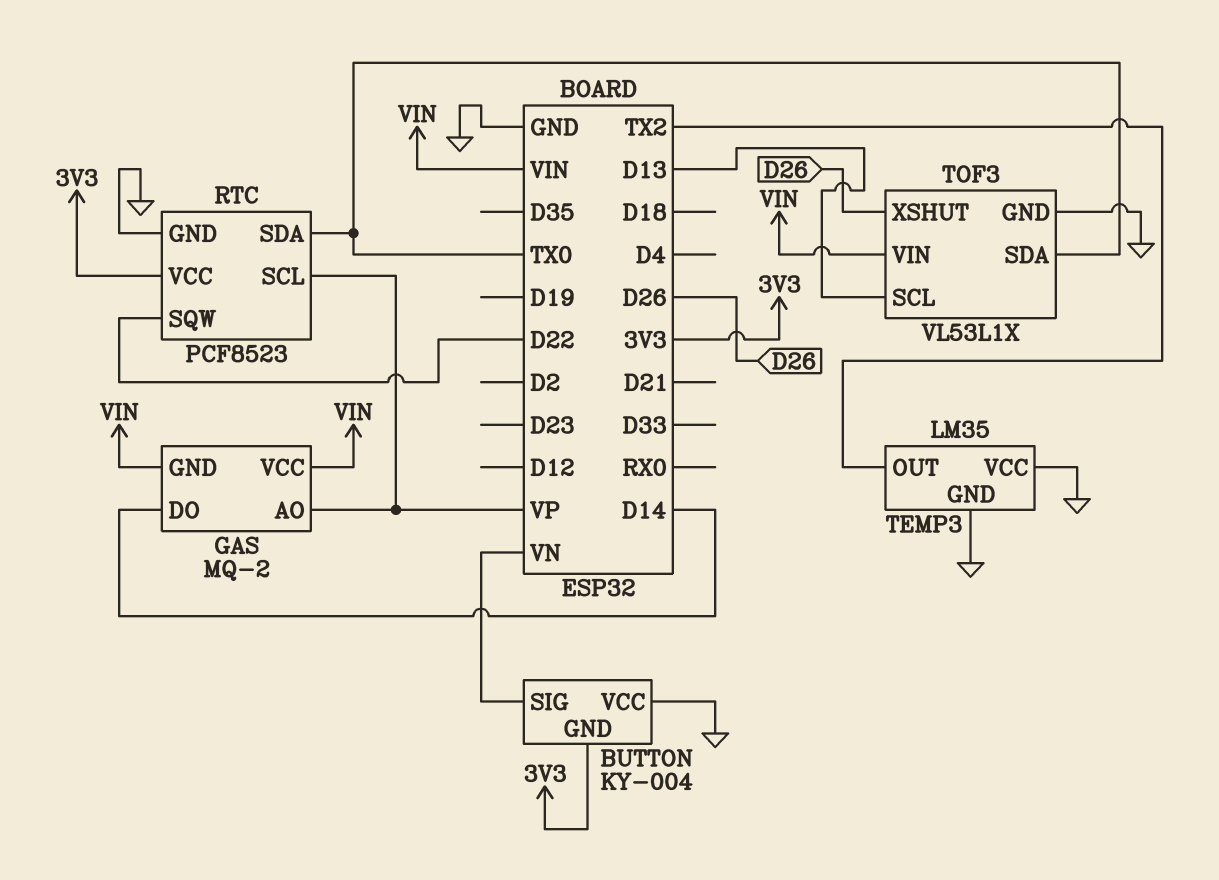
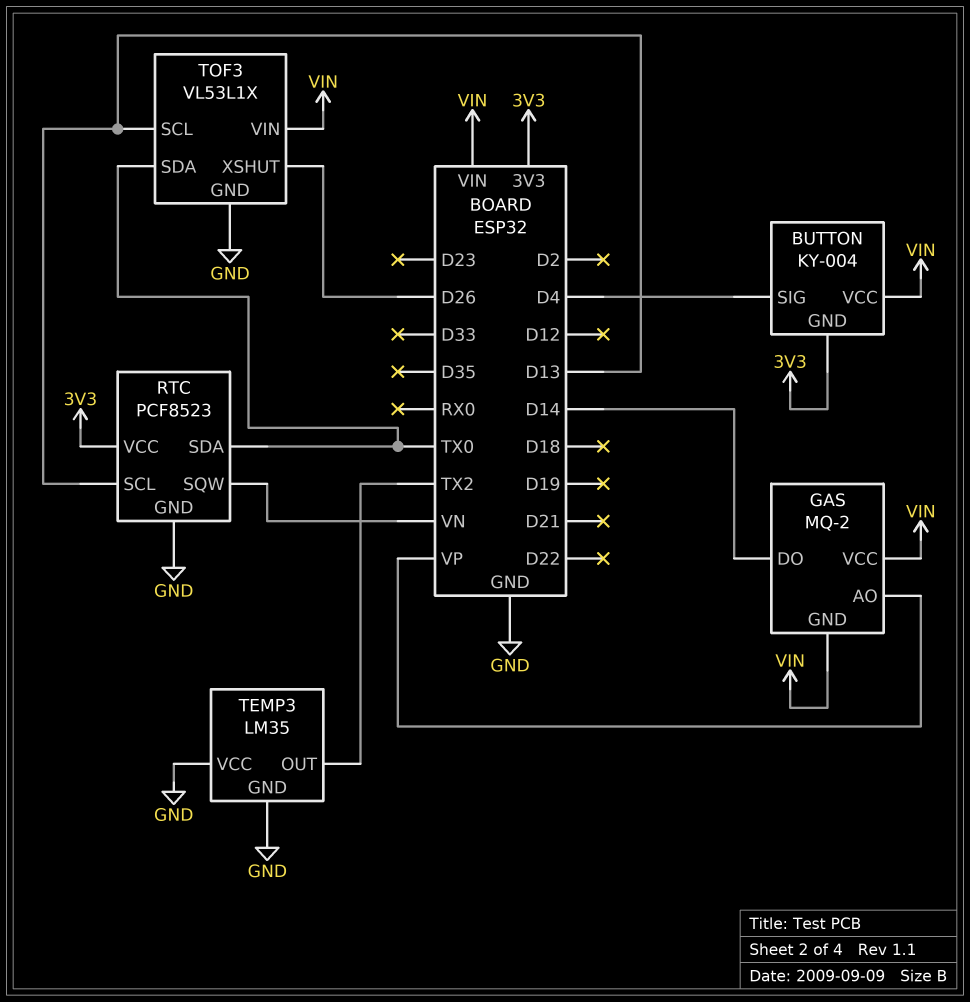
BUTTON pin SIG: VN -> D4
BUTTON pin VCC: GND -> VIN
RTC pin SCL: VP -> D13
RTC pin SQW: D22 -> VN

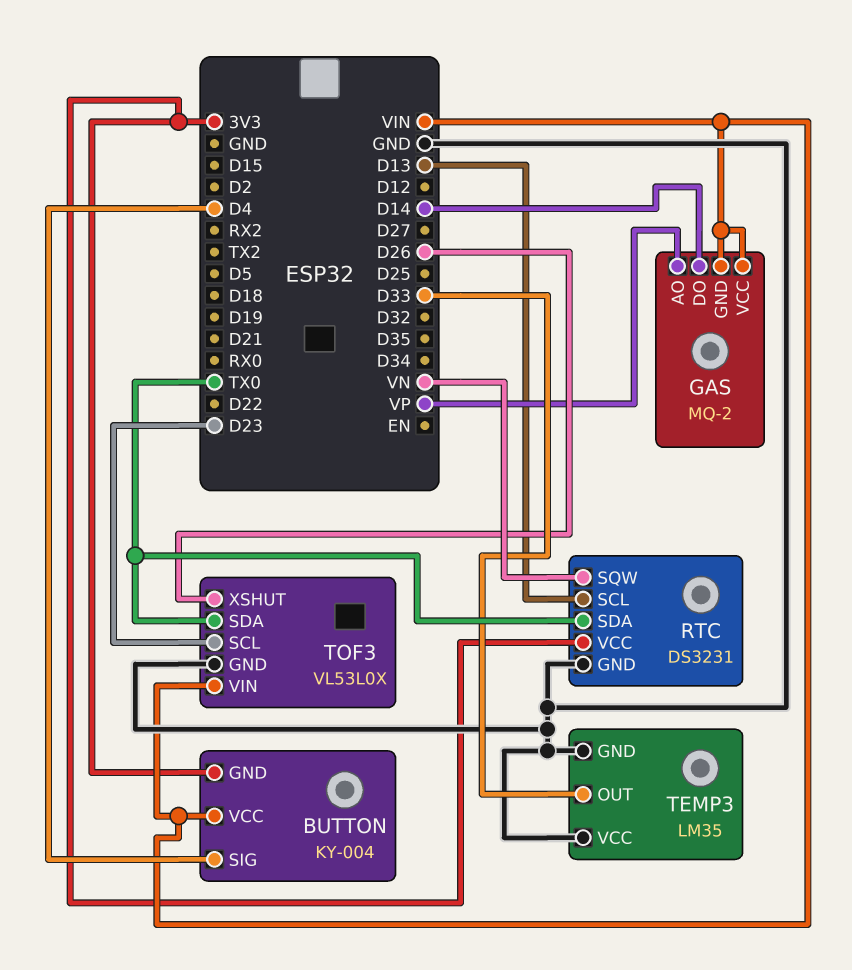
RTC: PCF8523 -> DS3231
TEMP3 pin OUT: TX2 -> D33
TOF3: VL53L1X -> VL53L0X
TOF3 pin SCL: D13 -> D23

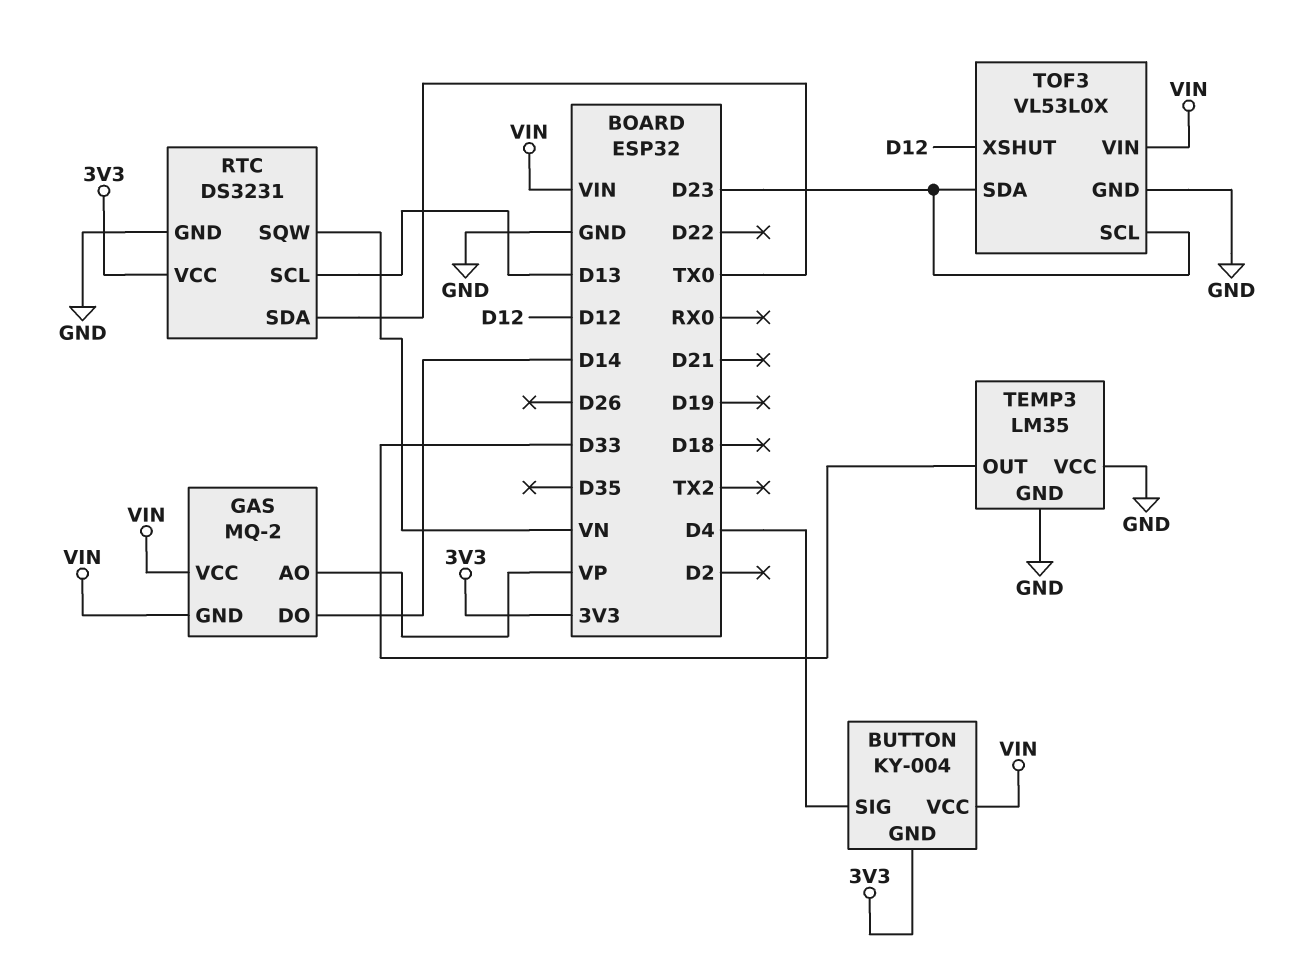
TOF3 pin SDA: TX0 -> D23
TOF3 pin XSHUT: D26 -> D12

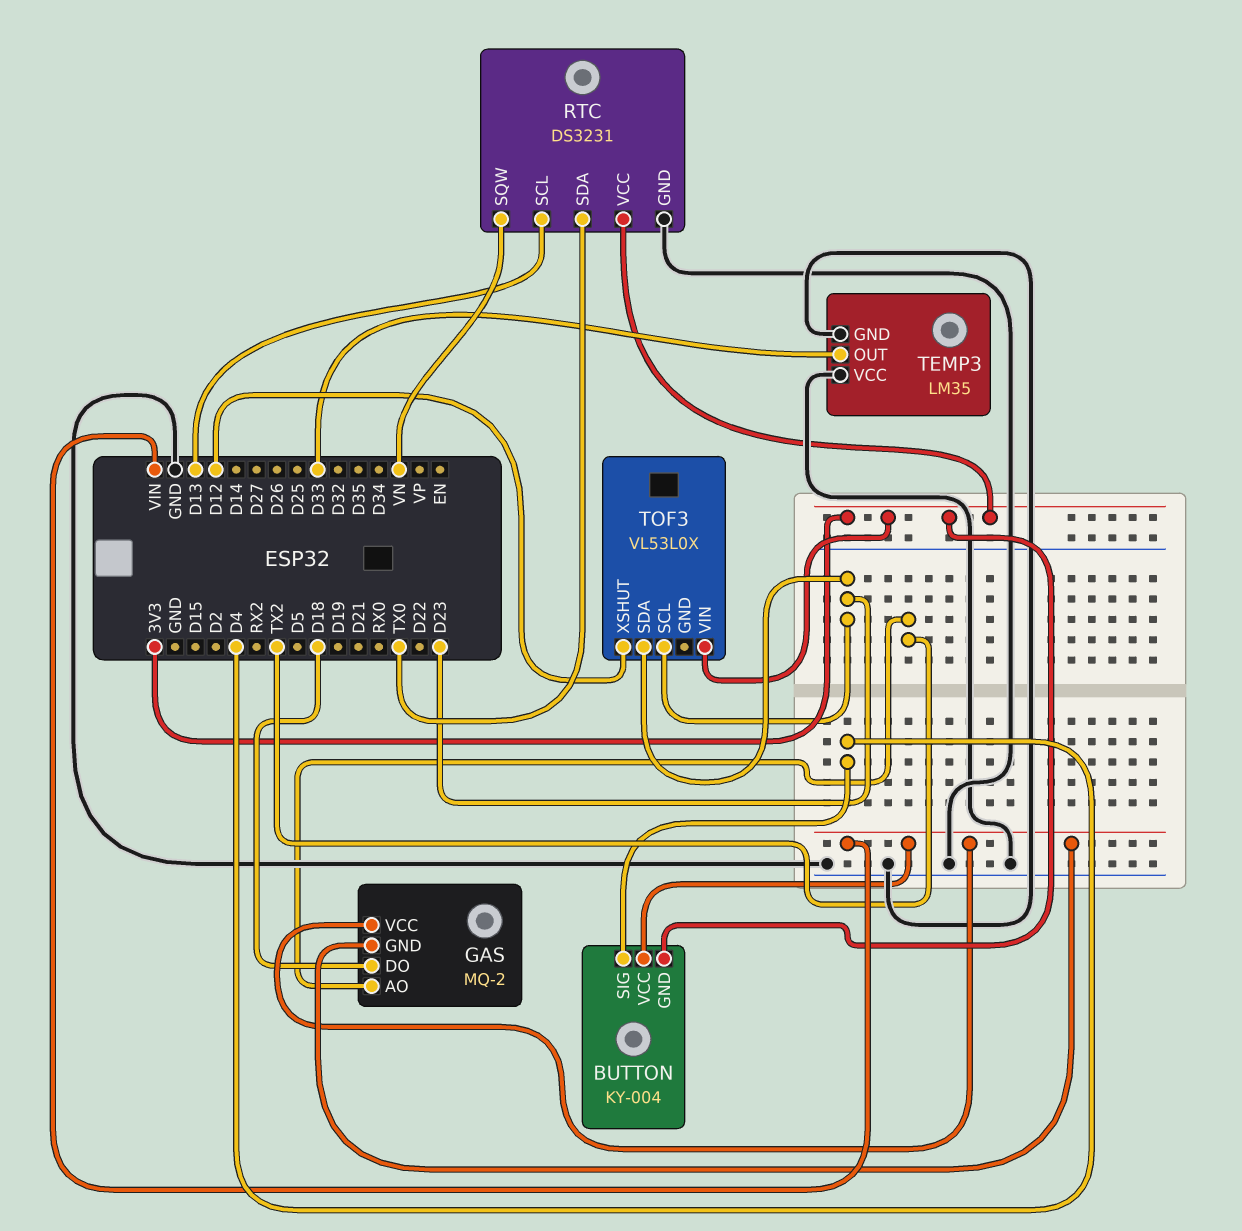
GAS pin AO: VP -> TX2
GAS pin DO: D14 -> D18
TOF3 pin GND: GND -> none
TOF3 pin VIN: VIN -> 3V3

